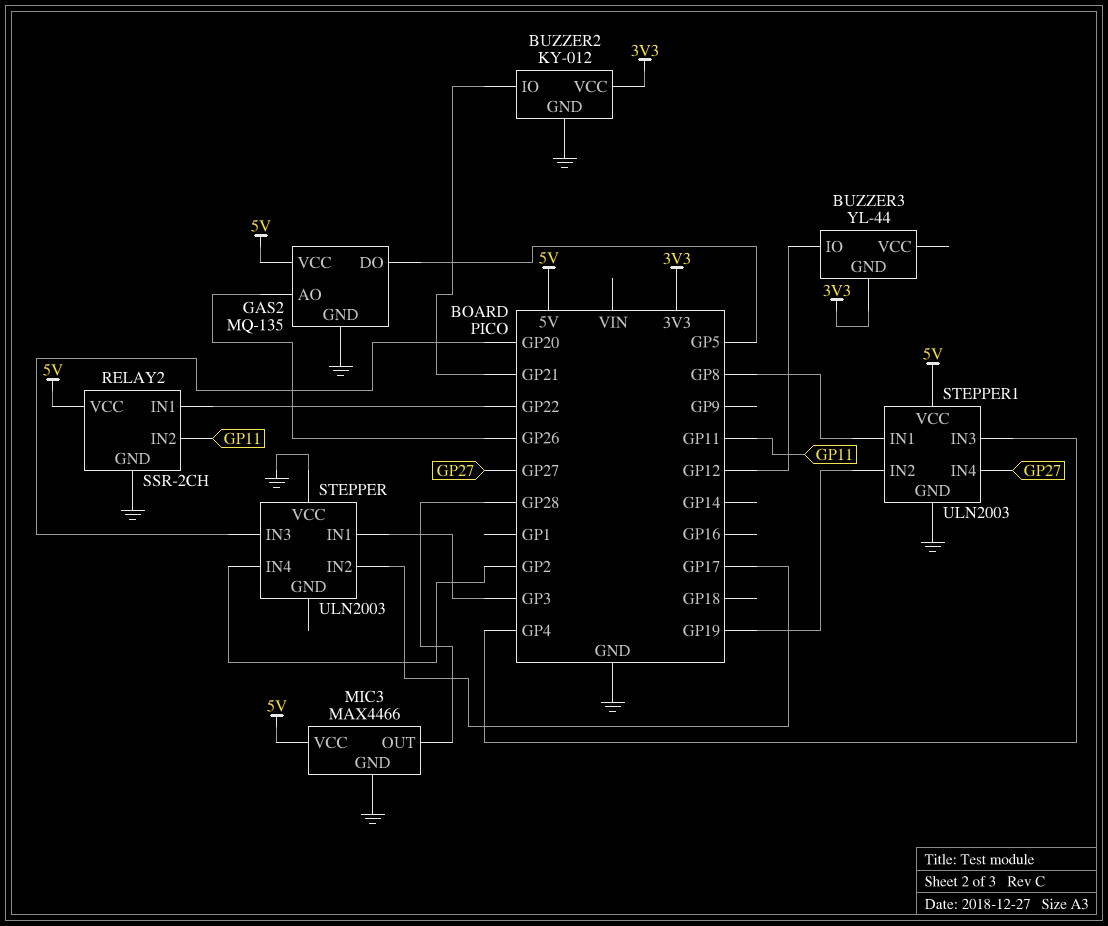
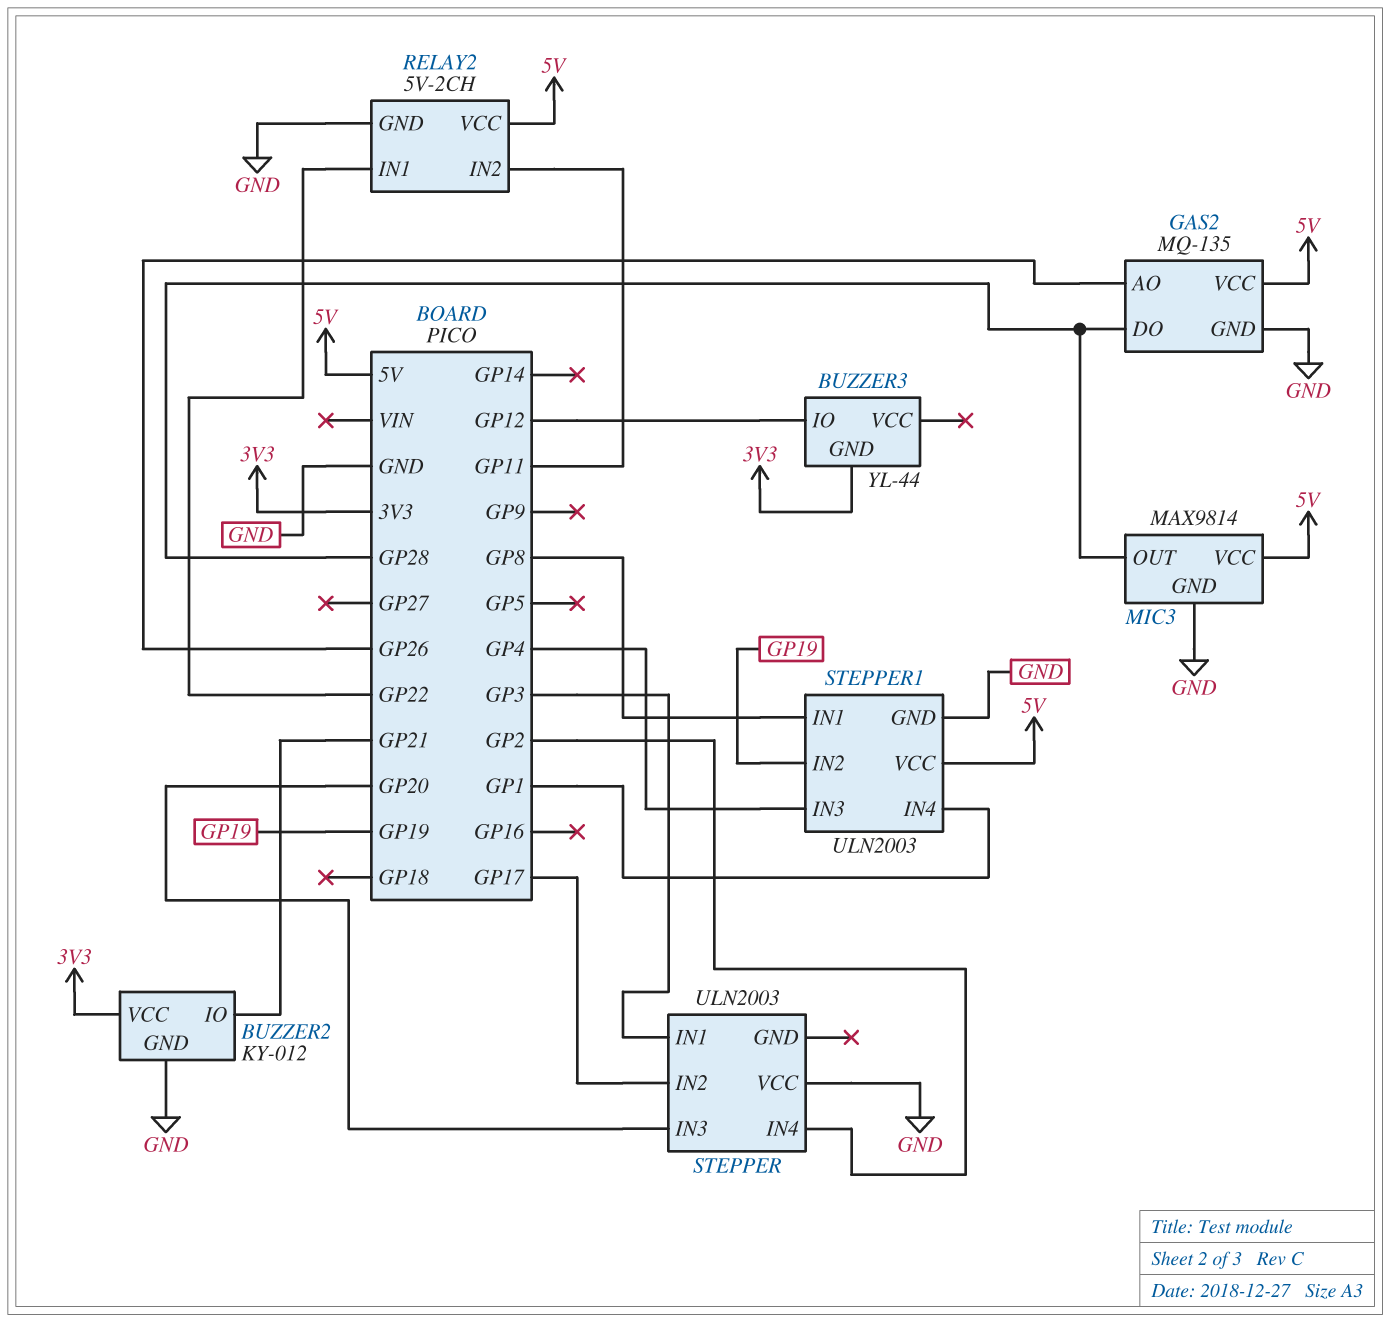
GAS2 pin DO: GP5 -> GP28
MIC3: MAX4466 -> MAX9814
RELAY2: SSR-2CH -> 5V-2CH
STEPPER1 pin IN4: GP27 -> GP1

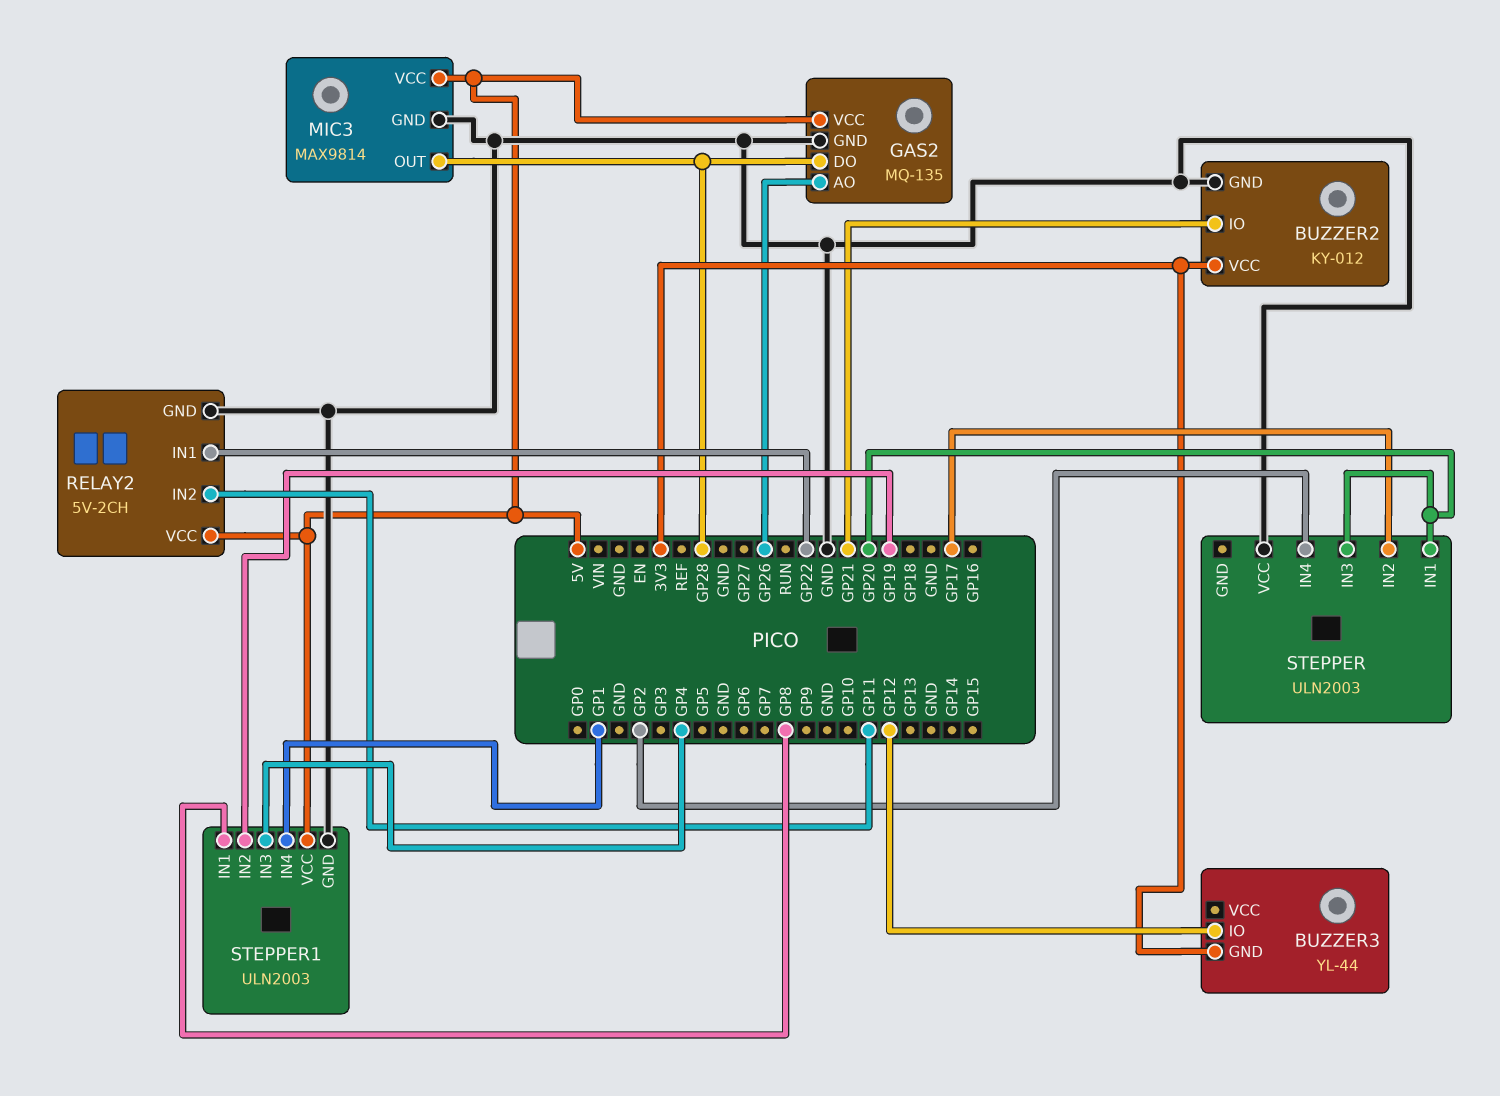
STEPPER pin IN1: GP3 -> GP20

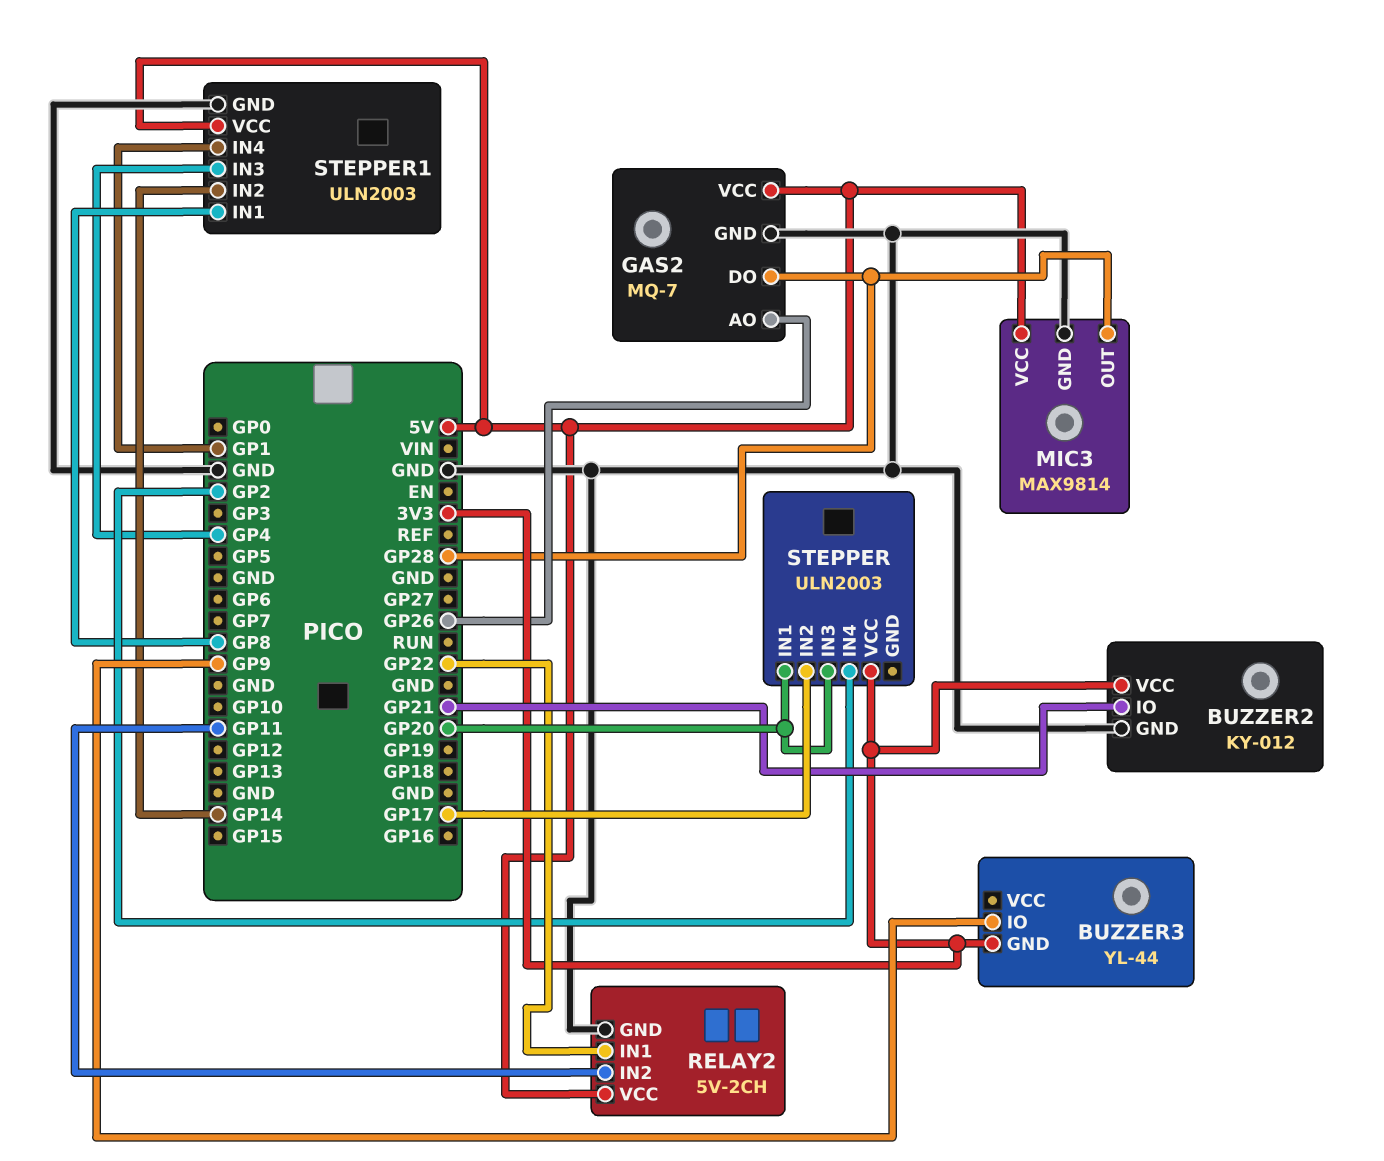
BUZZER3 pin IO: GP12 -> GP9
GAS2: MQ-135 -> MQ-7
STEPPER pin VCC: GND -> 3V3
STEPPER1 pin IN2: GP19 -> GP14

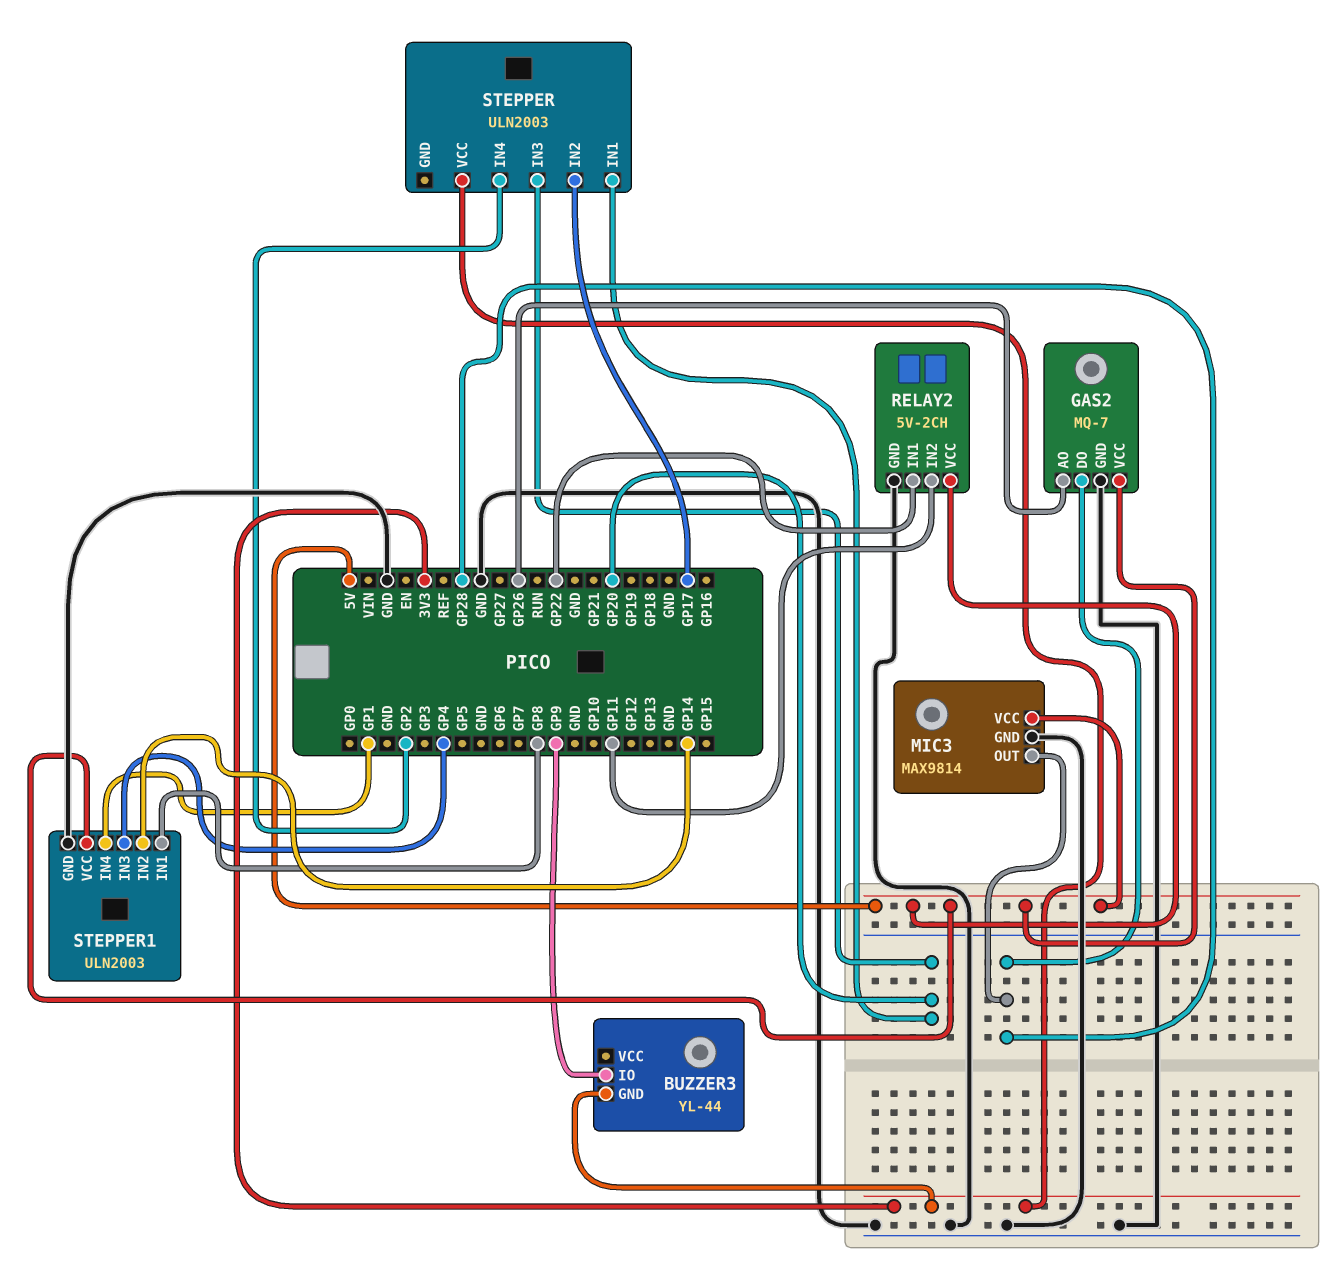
BUZZER2: KY-012 -> none
BUZZER2 pin GND: GND -> none
BUZZER2 pin IO: GP21 -> none
BUZZER2 pin VCC: 3V3 -> none

